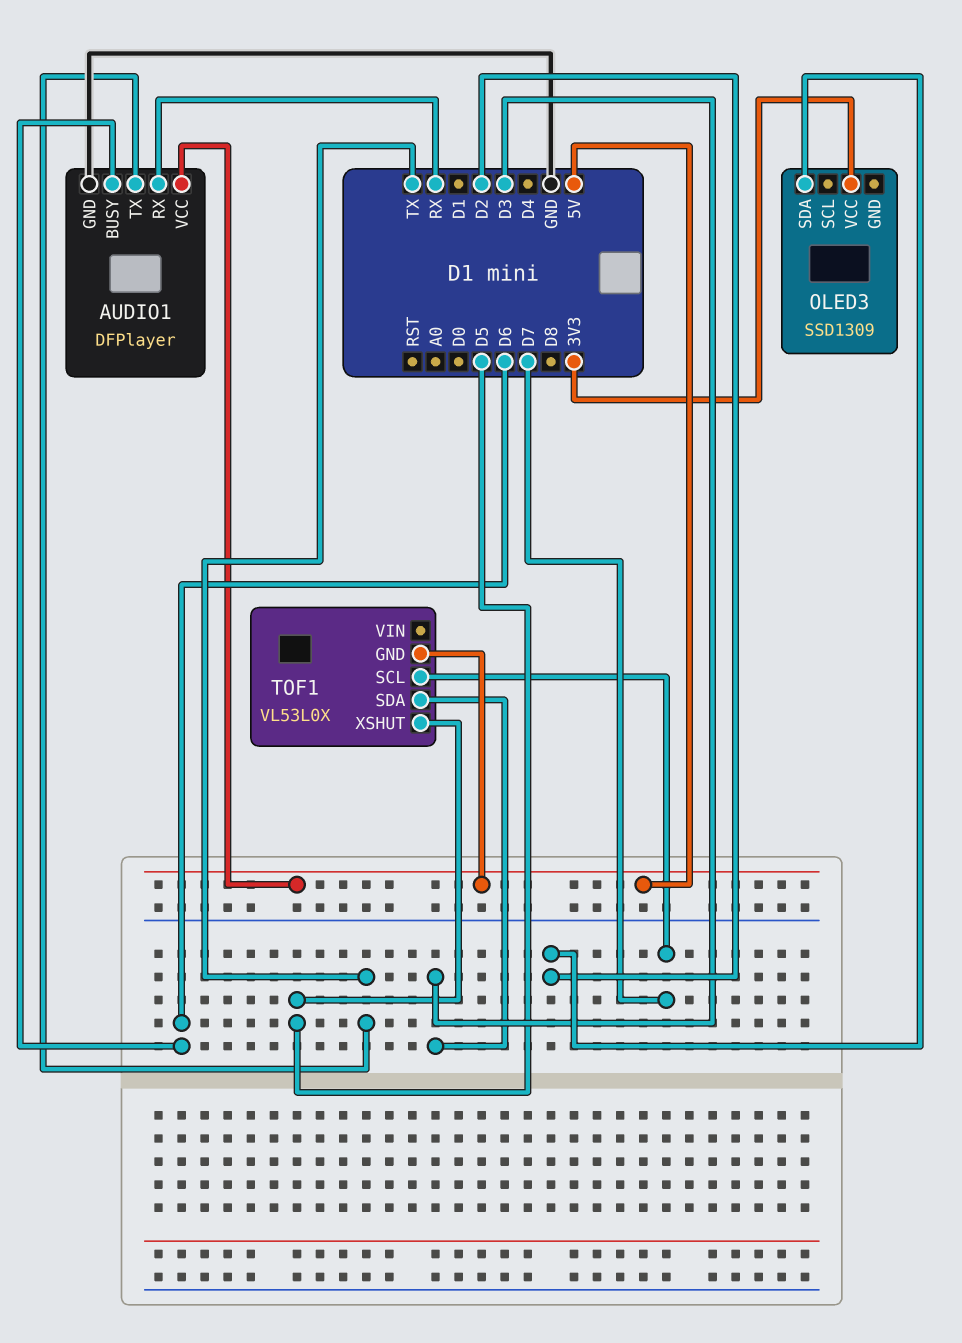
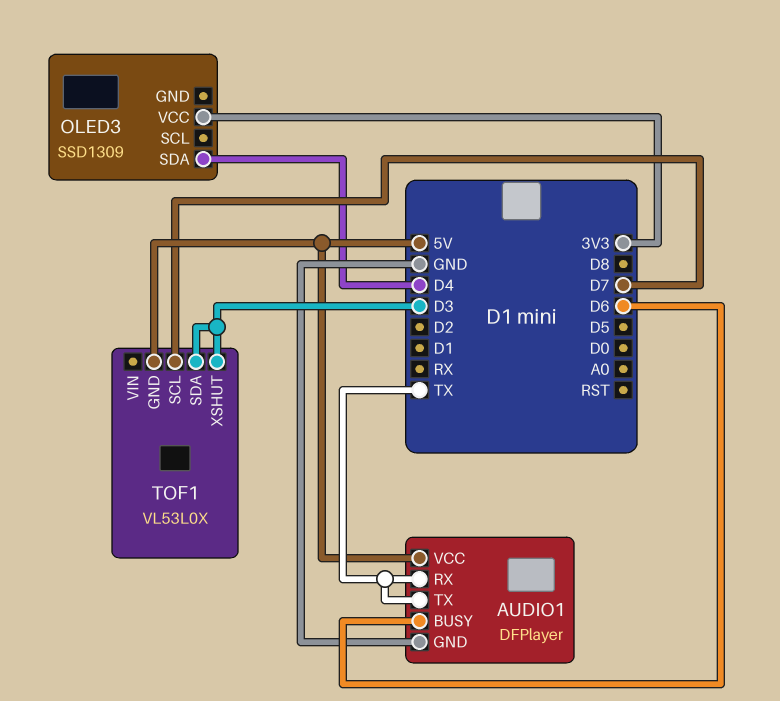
AUDIO1 pin RX: RX -> TX
OLED3 pin SDA: D2 -> D4
TOF1 pin XSHUT: D5 -> D3

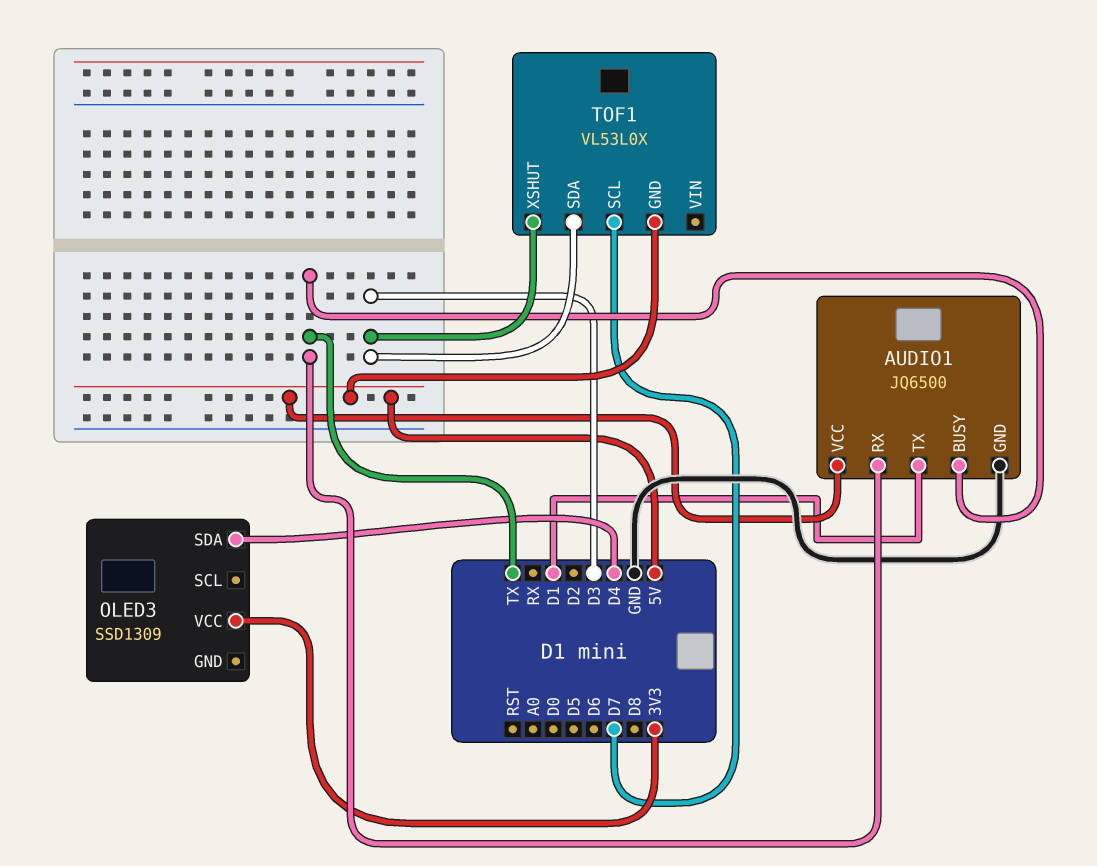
AUDIO1: DFPlayer -> JQ6500
AUDIO1 pin BUSY: D6 -> TX
AUDIO1 pin TX: TX -> D1

